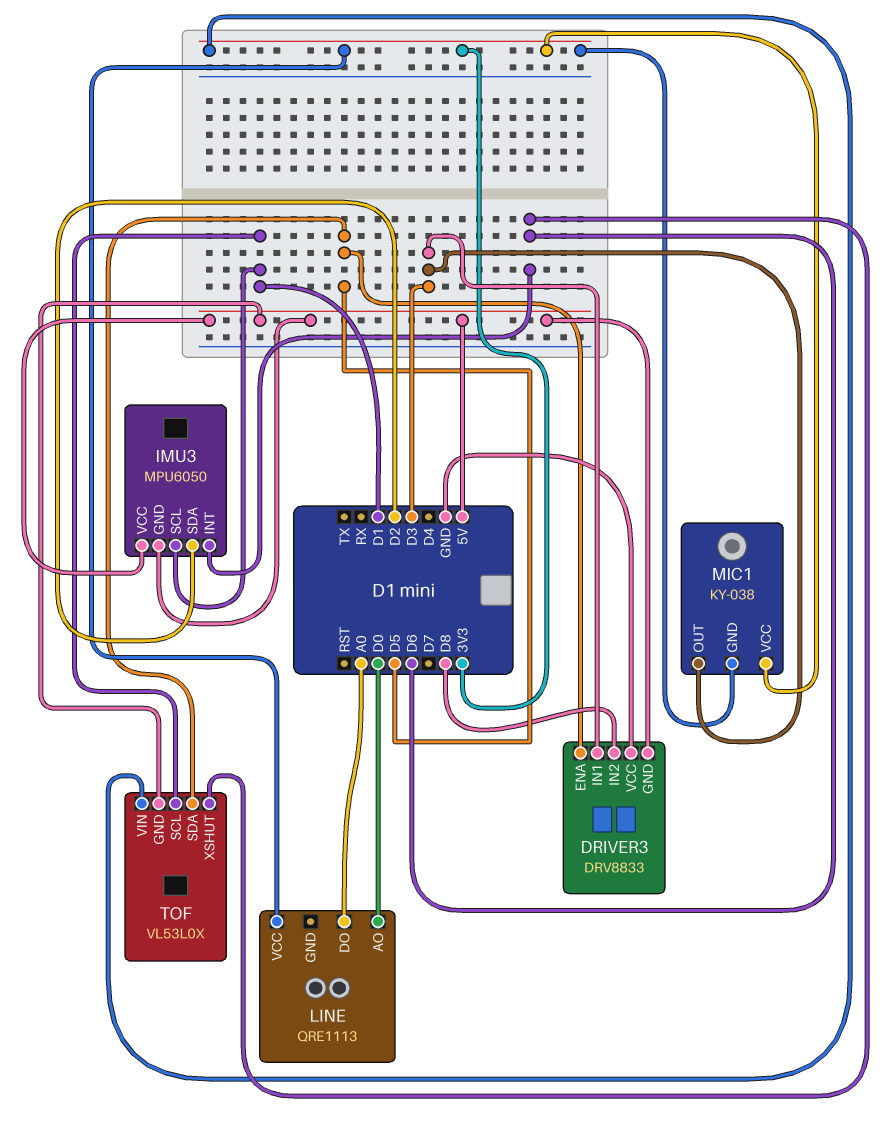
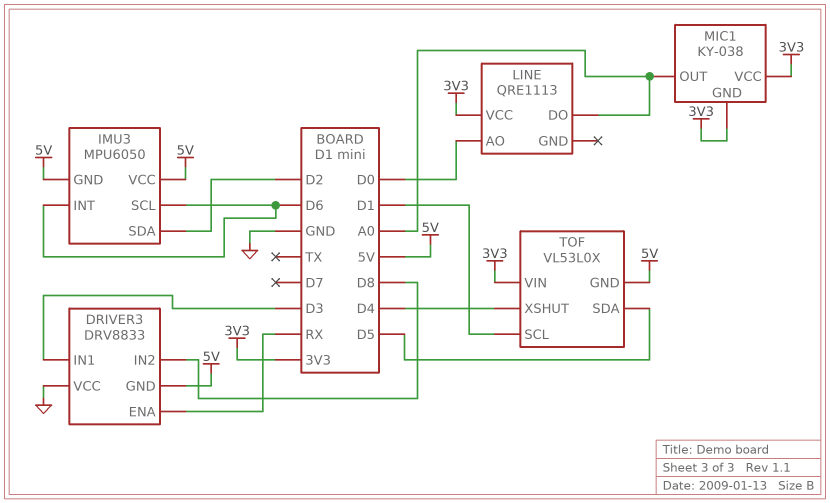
DRIVER3 pin ENA: D5 -> RX
IMU3 pin SCL: D1 -> D6
MIC1 pin OUT: D3 -> A0
TOF pin XSHUT: D6 -> D4

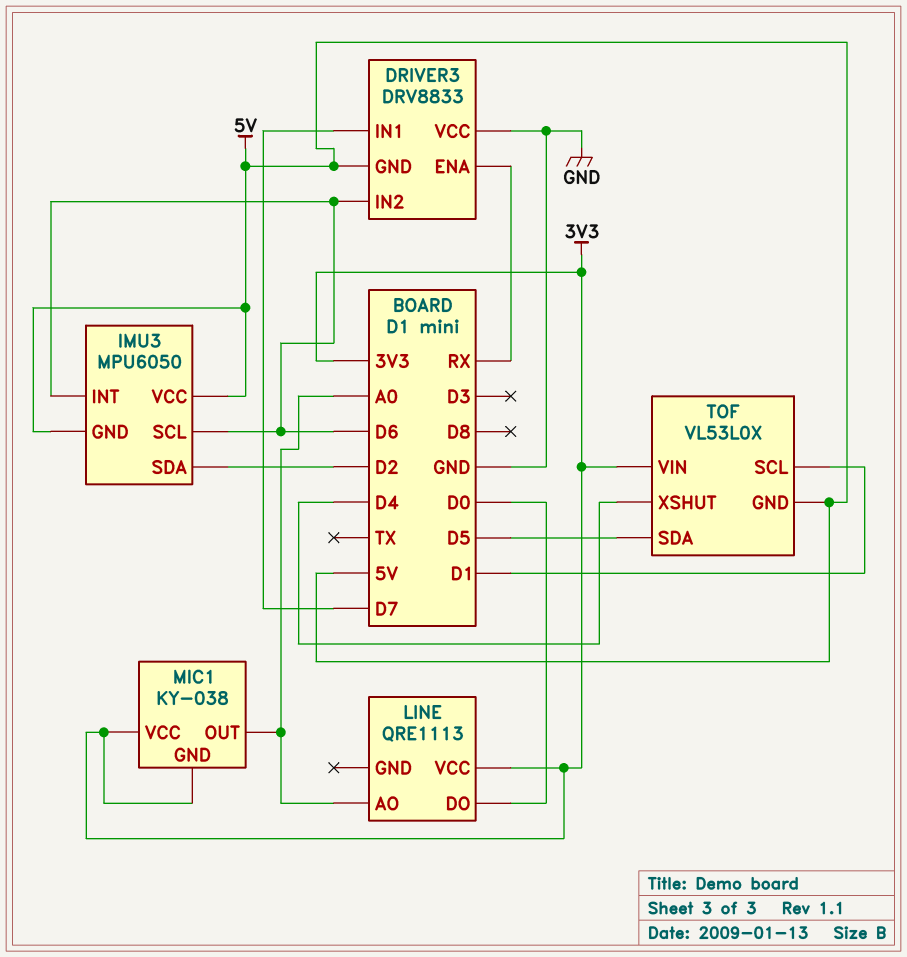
DRIVER3 pin IN1: D3 -> D7
DRIVER3 pin IN2: D8 -> D6
LINE pin AO: D0 -> A0
LINE pin DO: A0 -> D0

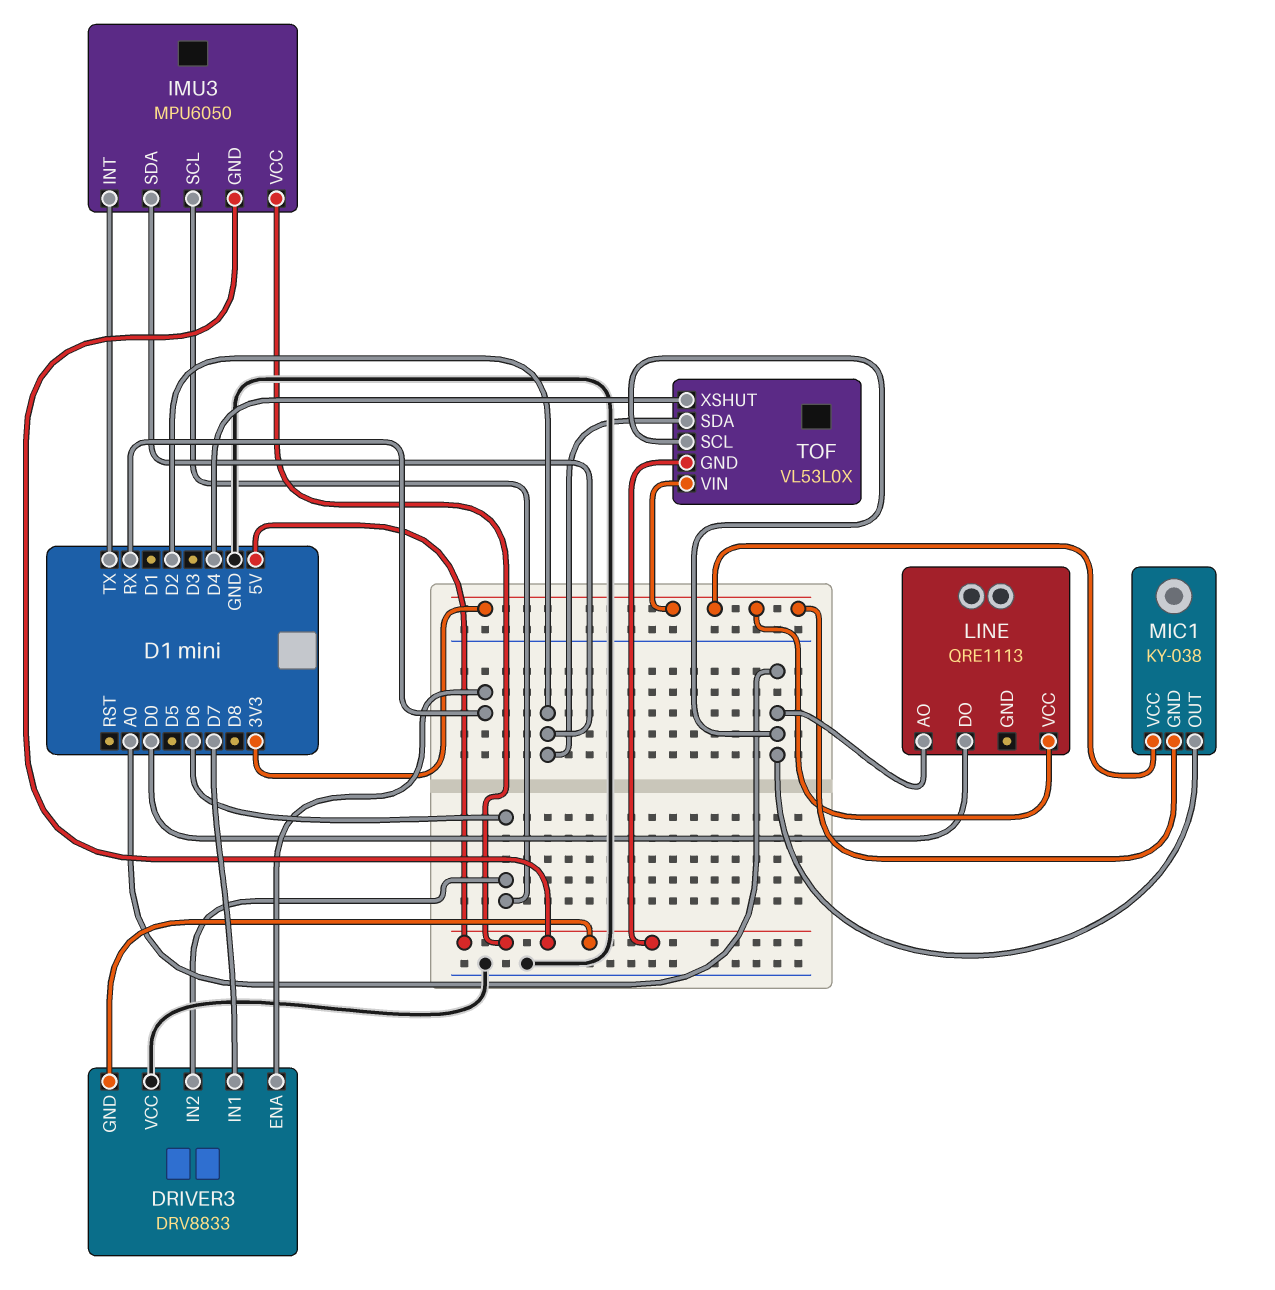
IMU3 pin INT: D6 -> TX
TOF pin SCL: D1 -> A0
TOF pin SDA: D5 -> D2

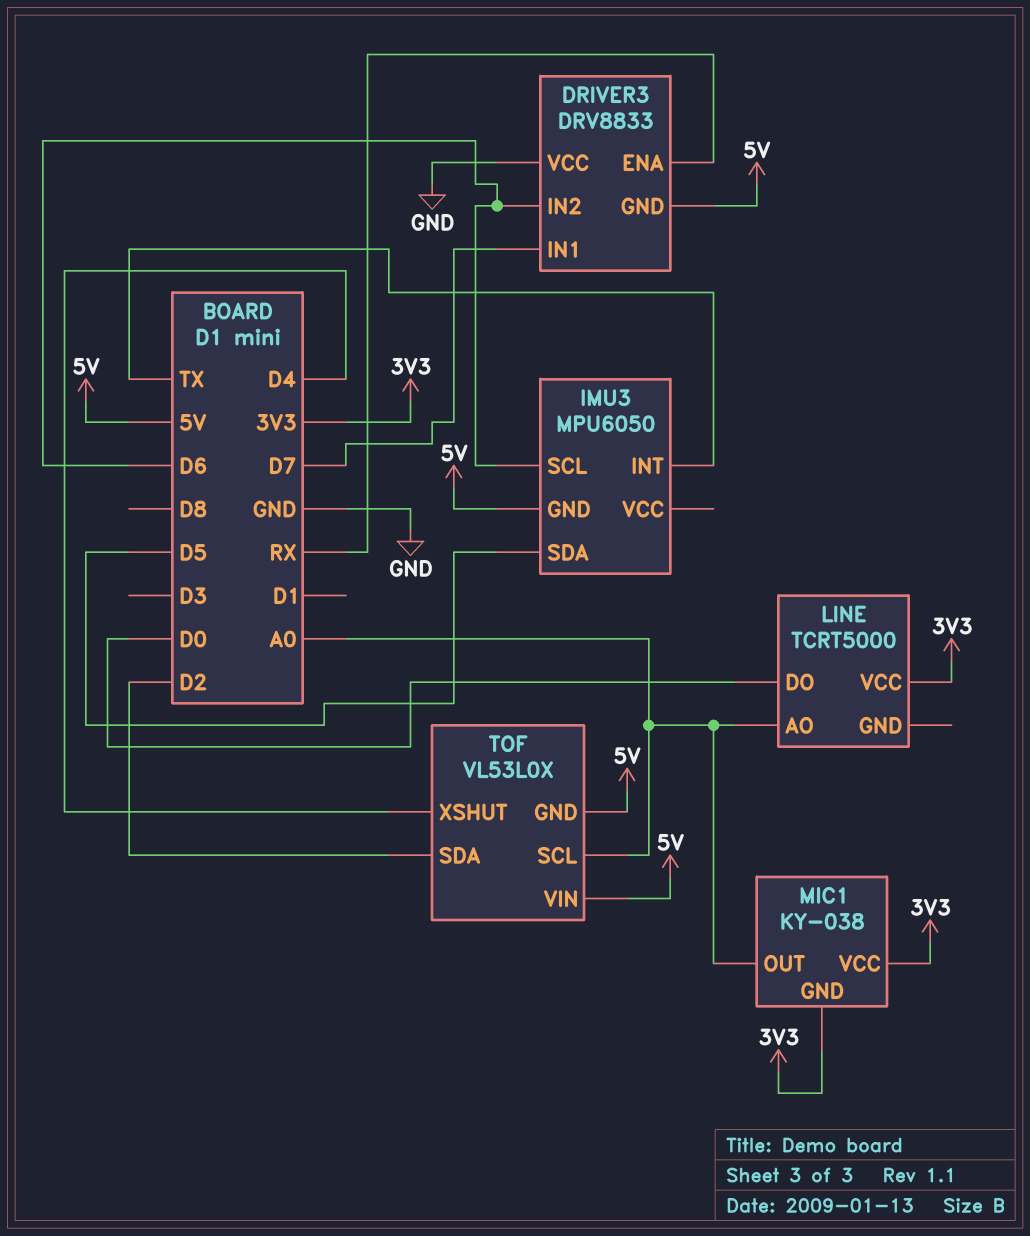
IMU3 pin SDA: D2 -> D5
IMU3 pin VCC: 5V -> none
LINE: QRE1113 -> TCRT5000
TOF pin VIN: 3V3 -> 5V

